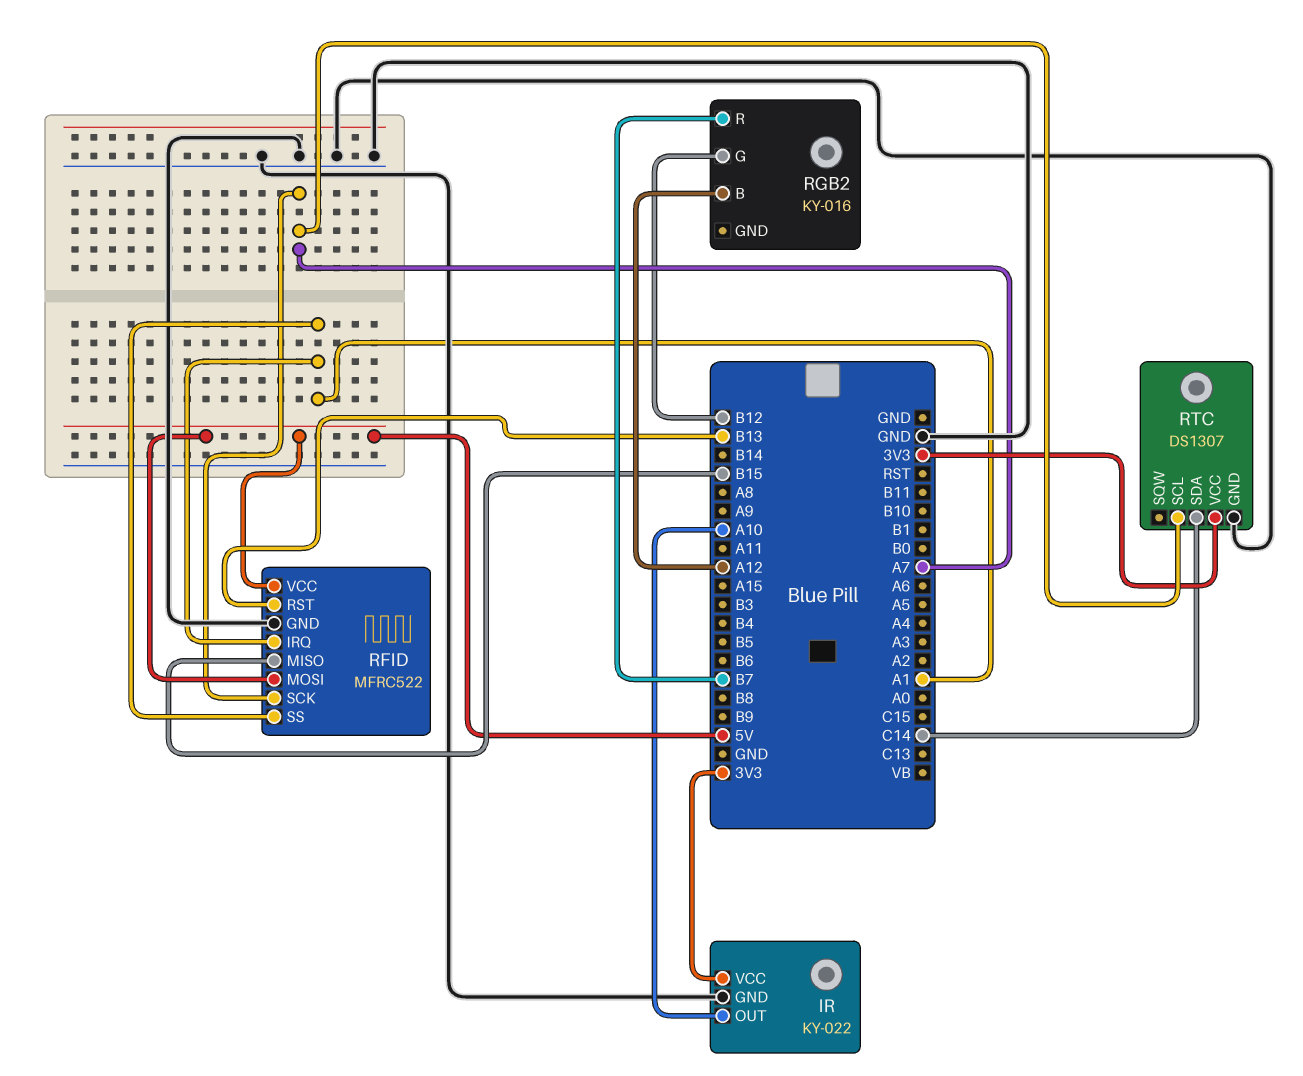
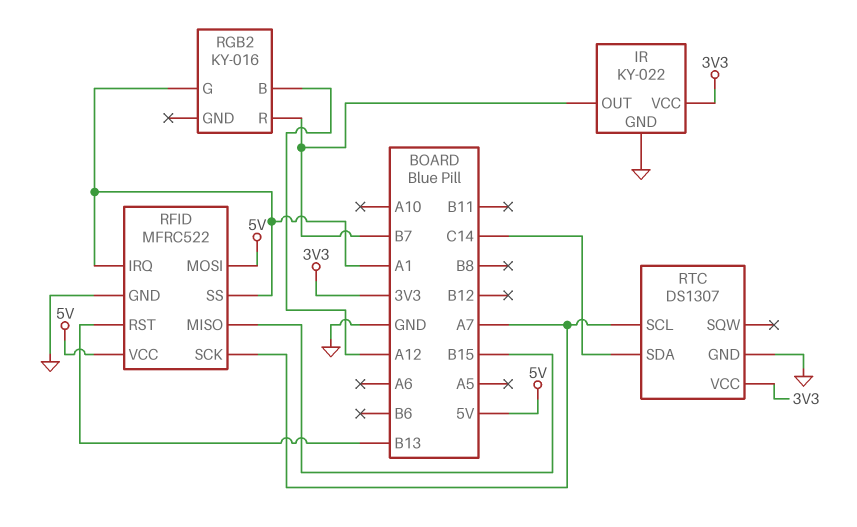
IR pin OUT: A10 -> B7
RGB2 pin G: B12 -> A1

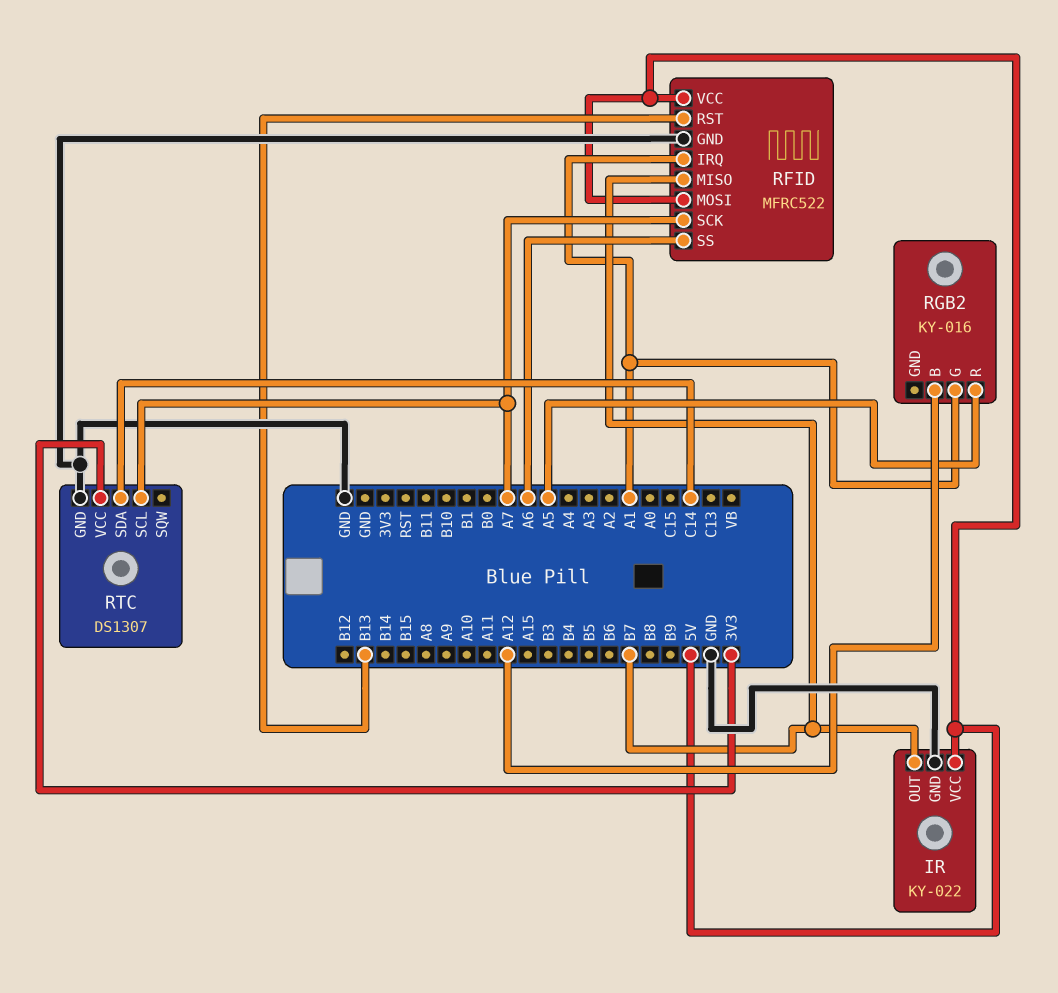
IR pin VCC: 3V3 -> 5V
RFID pin MISO: B15 -> B7
RFID pin SS: A1 -> A6
RGB2 pin R: B7 -> A5

